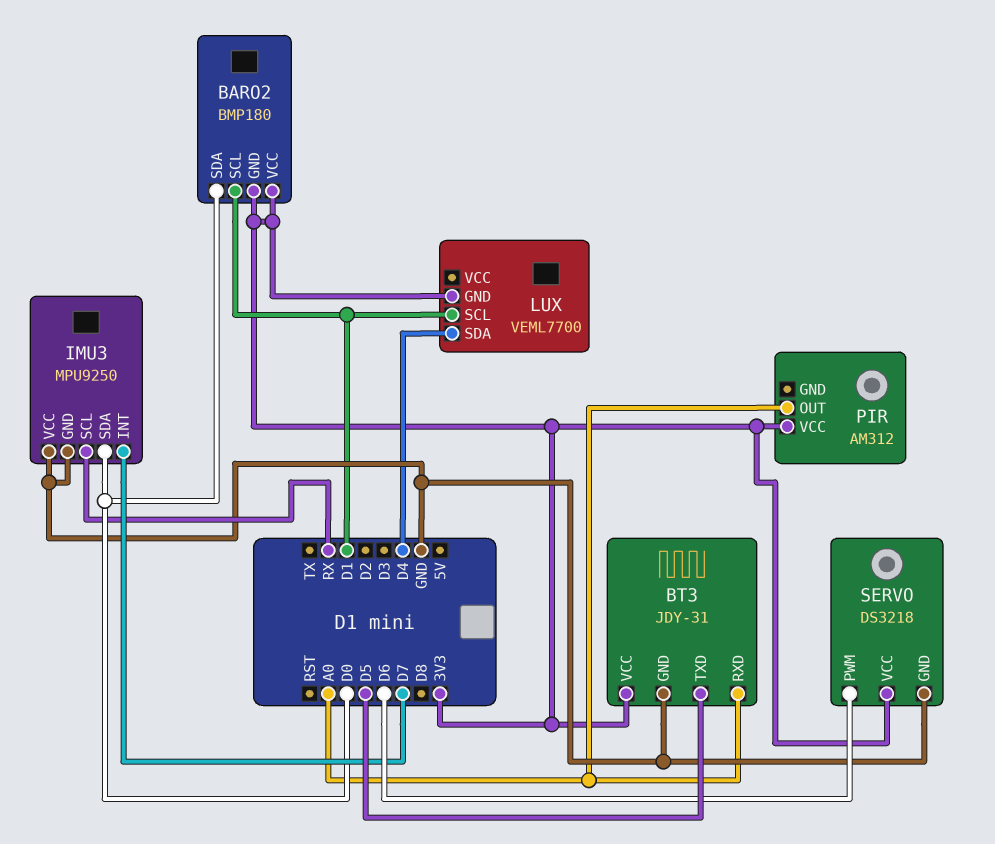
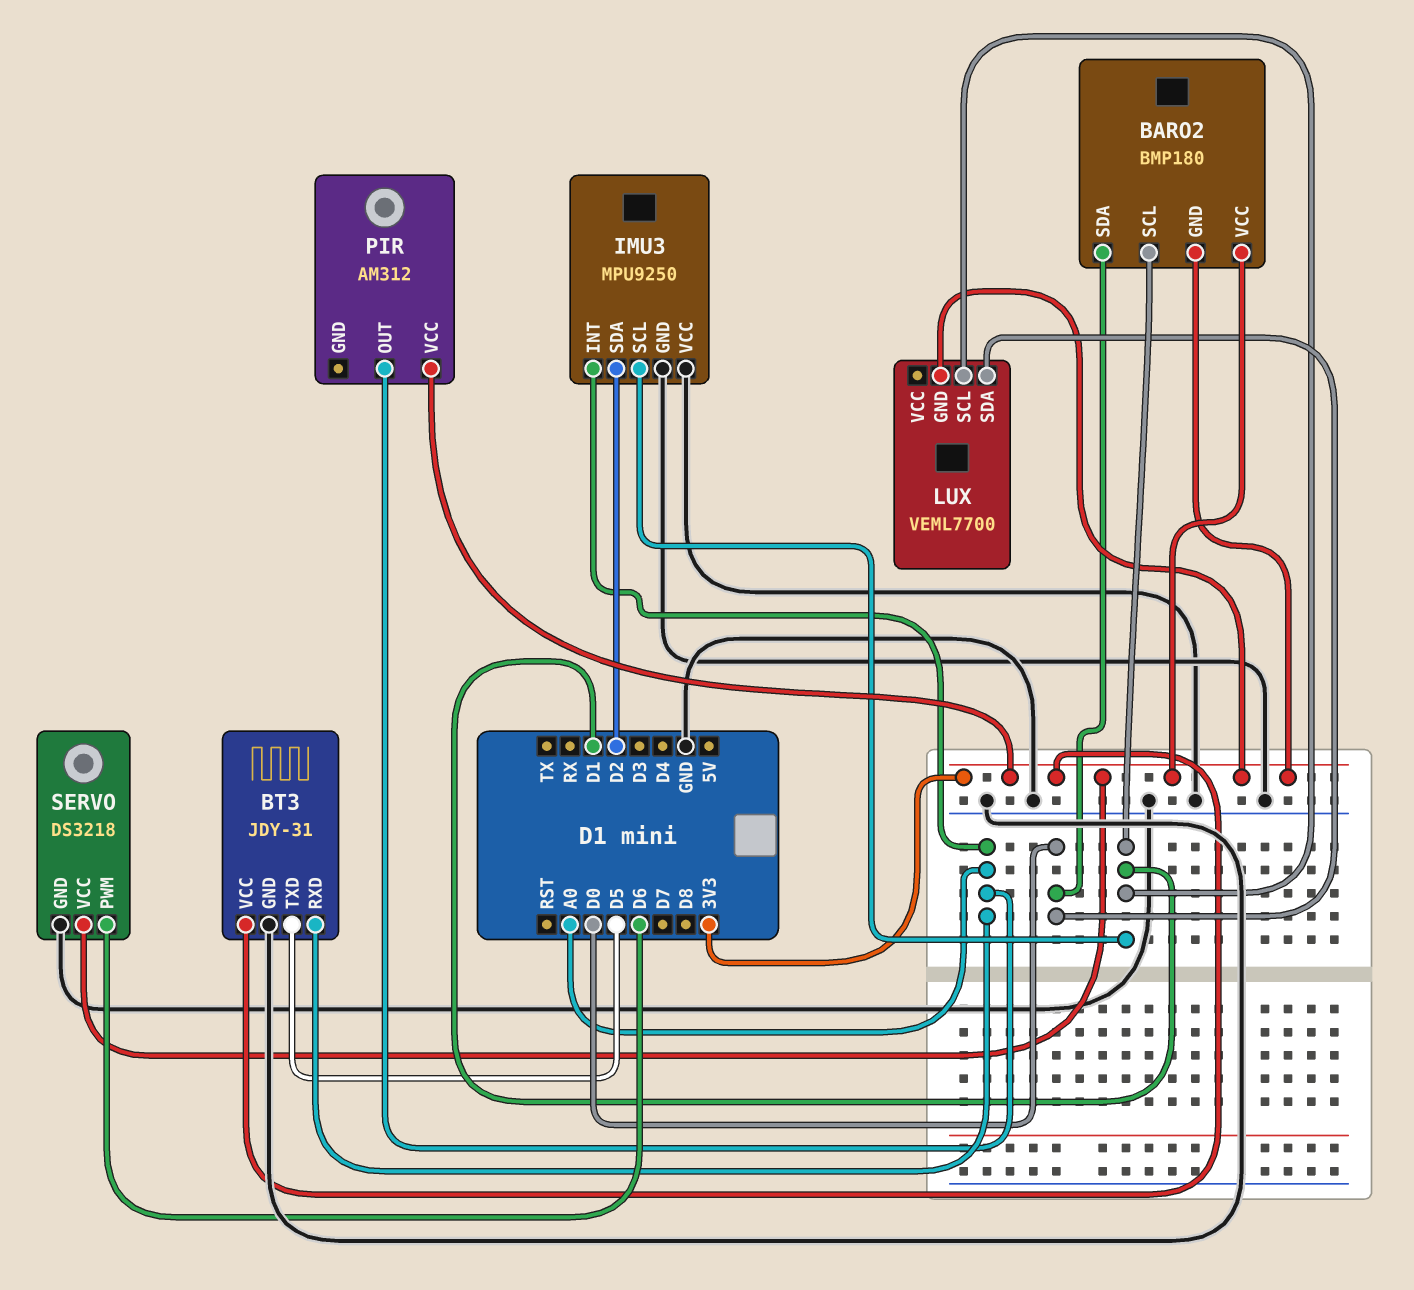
IMU3 pin INT: D7 -> A0
IMU3 pin SCL: RX -> D1
IMU3 pin SDA: D0 -> D2
LUX pin SDA: D4 -> D0

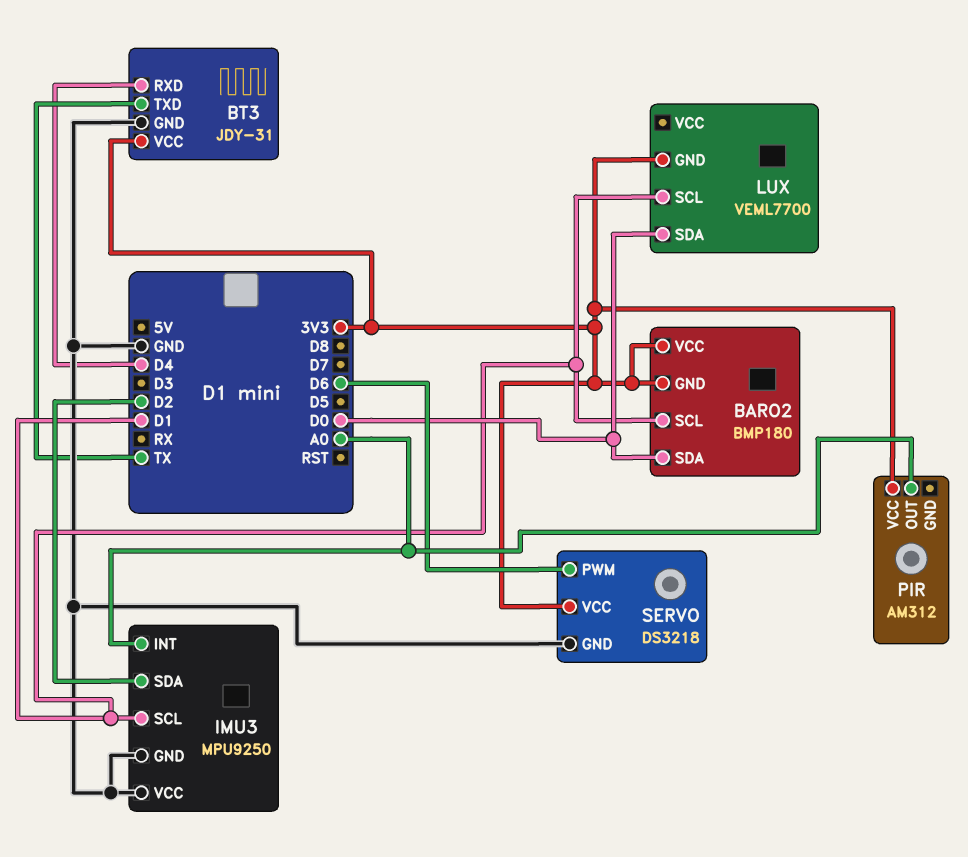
BT3 pin RXD: A0 -> D4
BT3 pin TXD: D5 -> TX

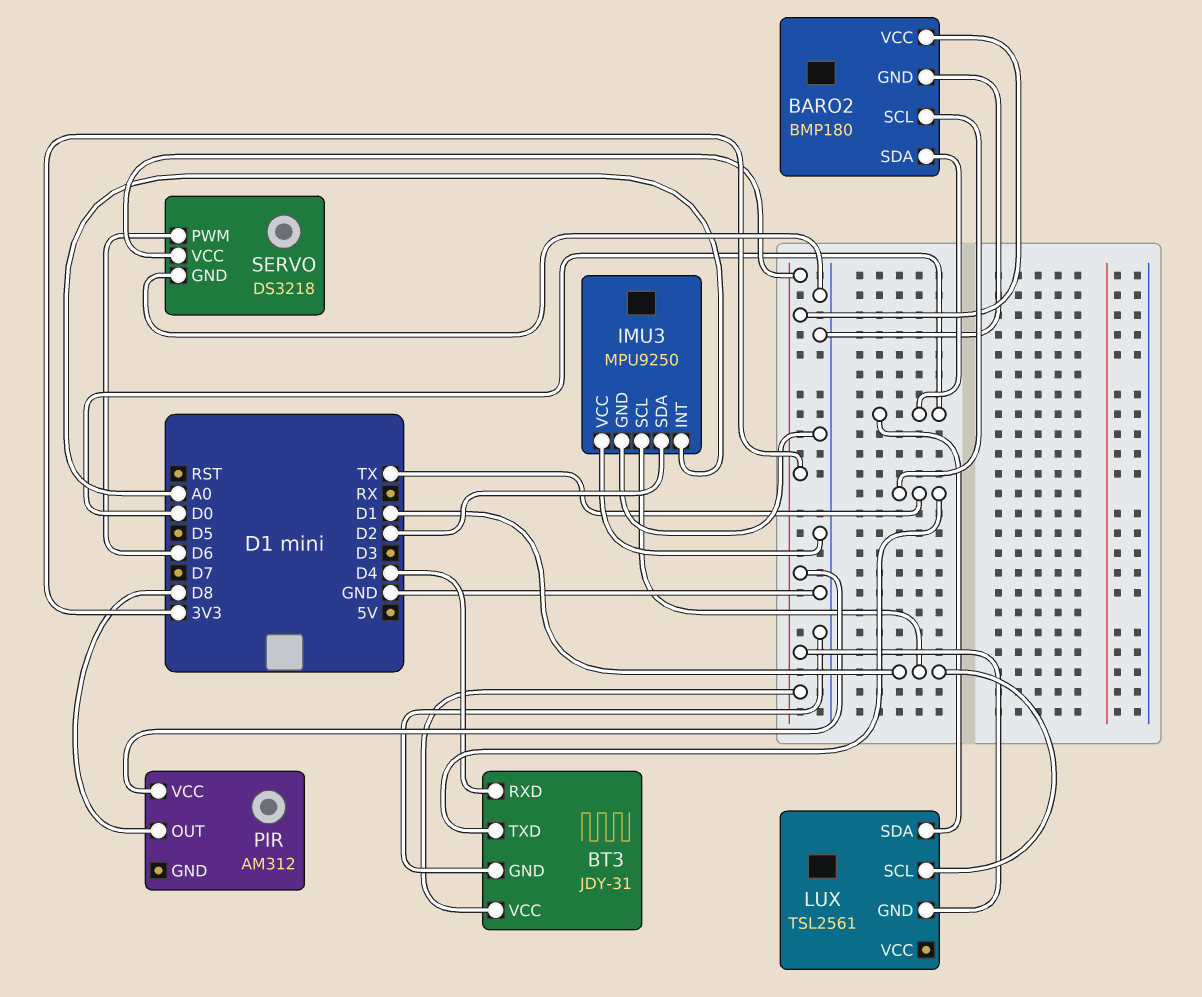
BARO2 pin GND: 3V3 -> GND
BARO2 pin SCL: D1 -> TX
LUX: VEML7700 -> TSL2561
PIR pin OUT: A0 -> D8

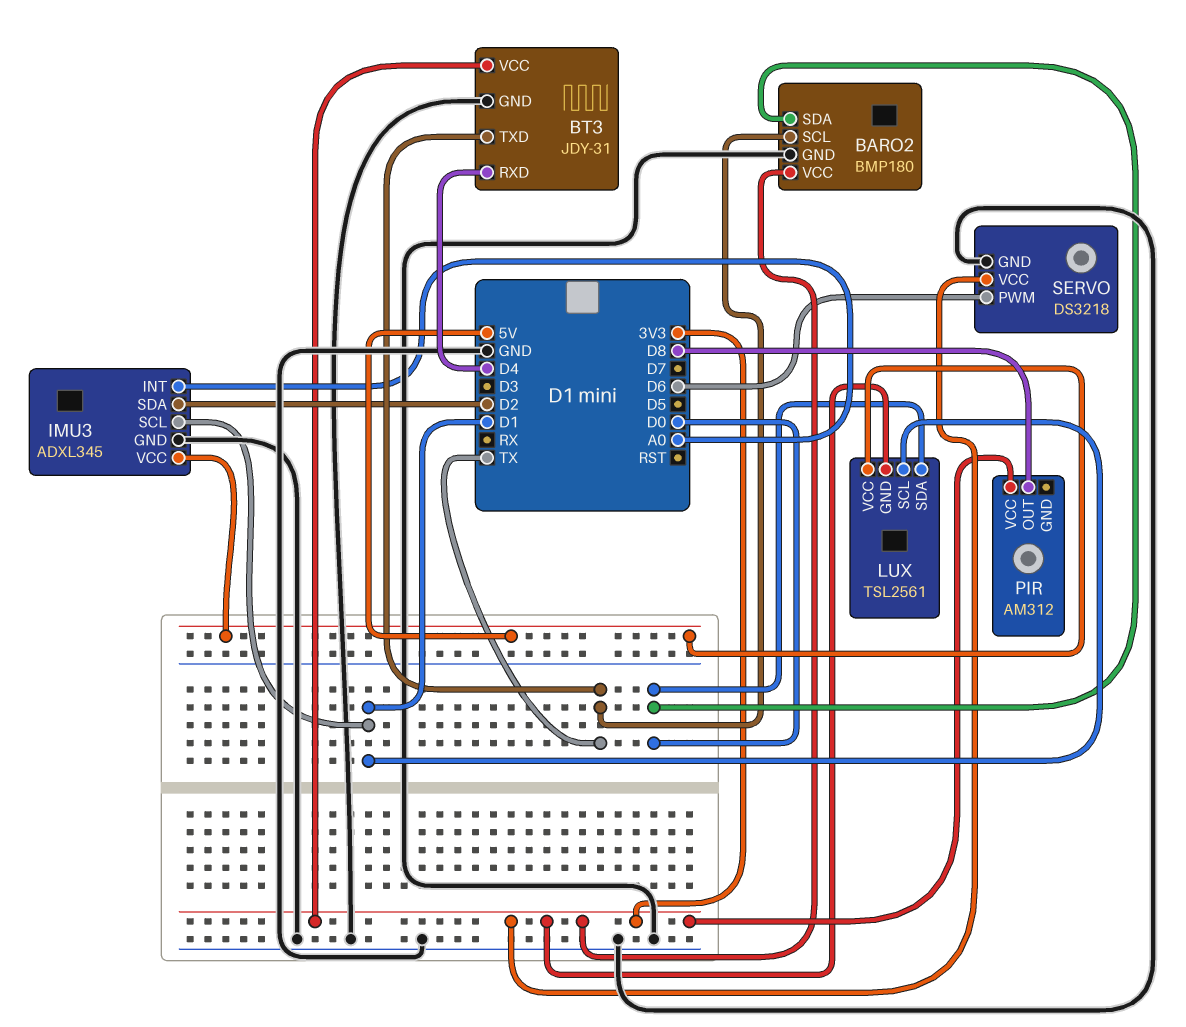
IMU3: MPU9250 -> ADXL345
IMU3 pin VCC: GND -> 5V
LUX pin VCC: none -> 5V

